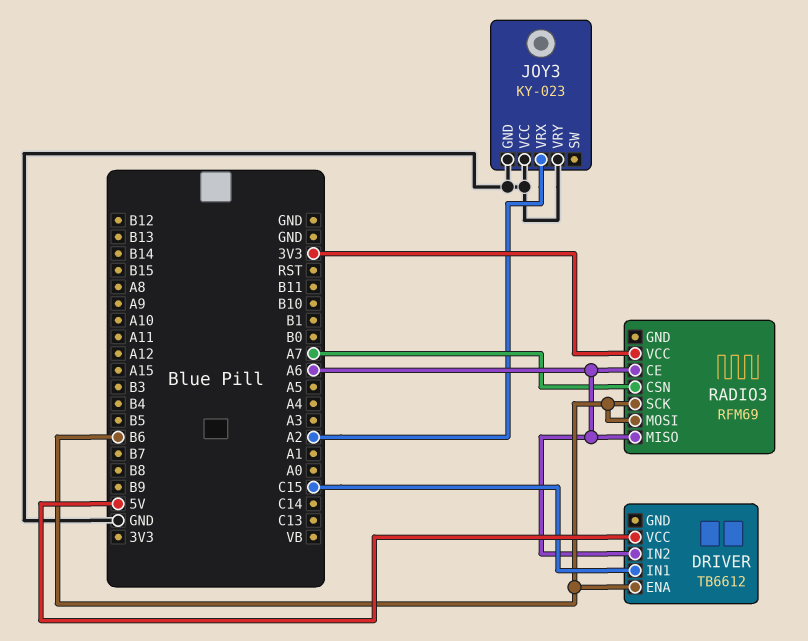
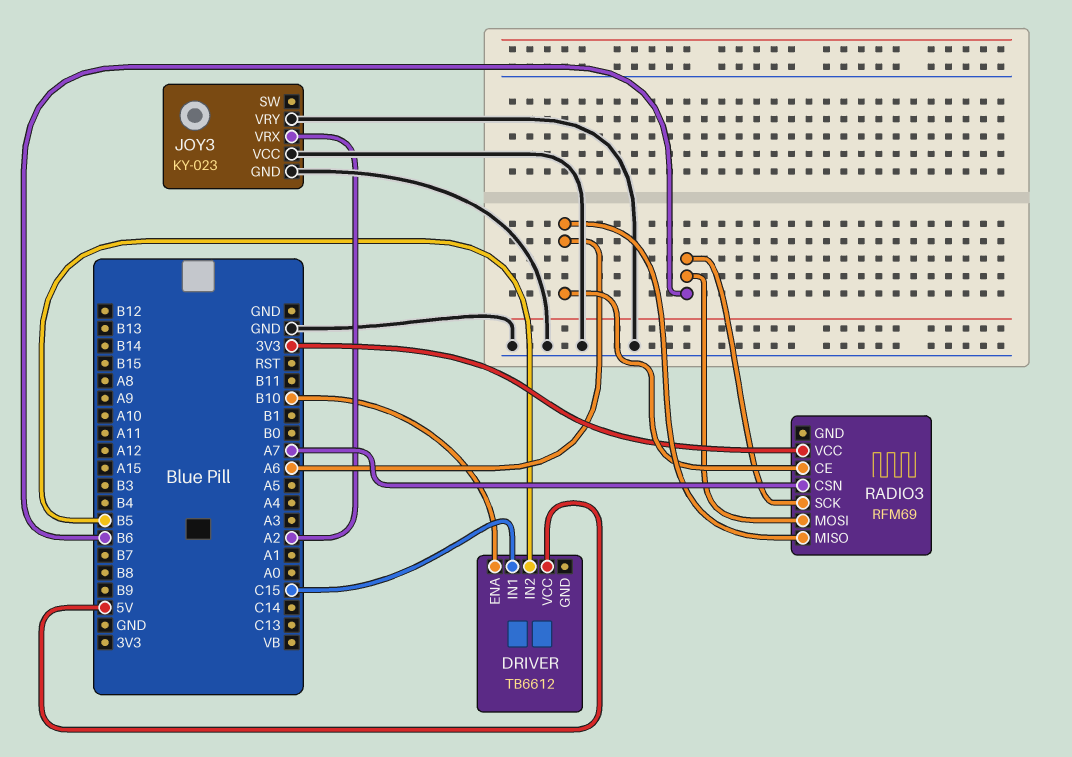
DRIVER pin ENA: B6 -> B10
DRIVER pin IN2: A6 -> B5

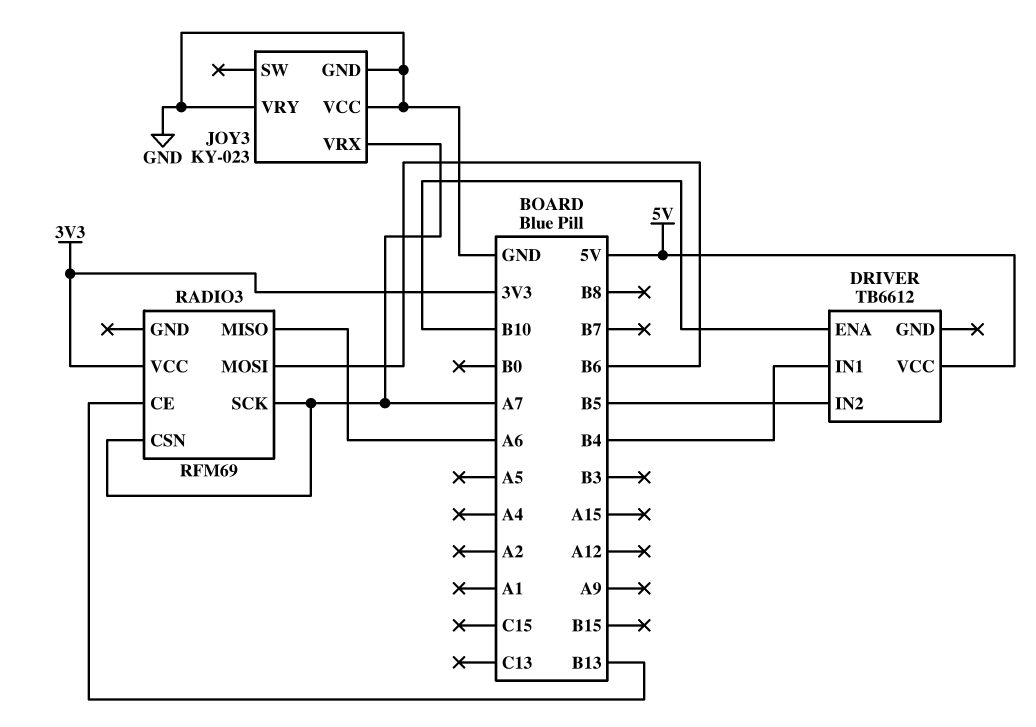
DRIVER pin IN1: C15 -> B4
JOY3 pin VRX: A2 -> A7
RADIO3 pin CE: A6 -> B13
RADIO3 pin SCK: B6 -> A7

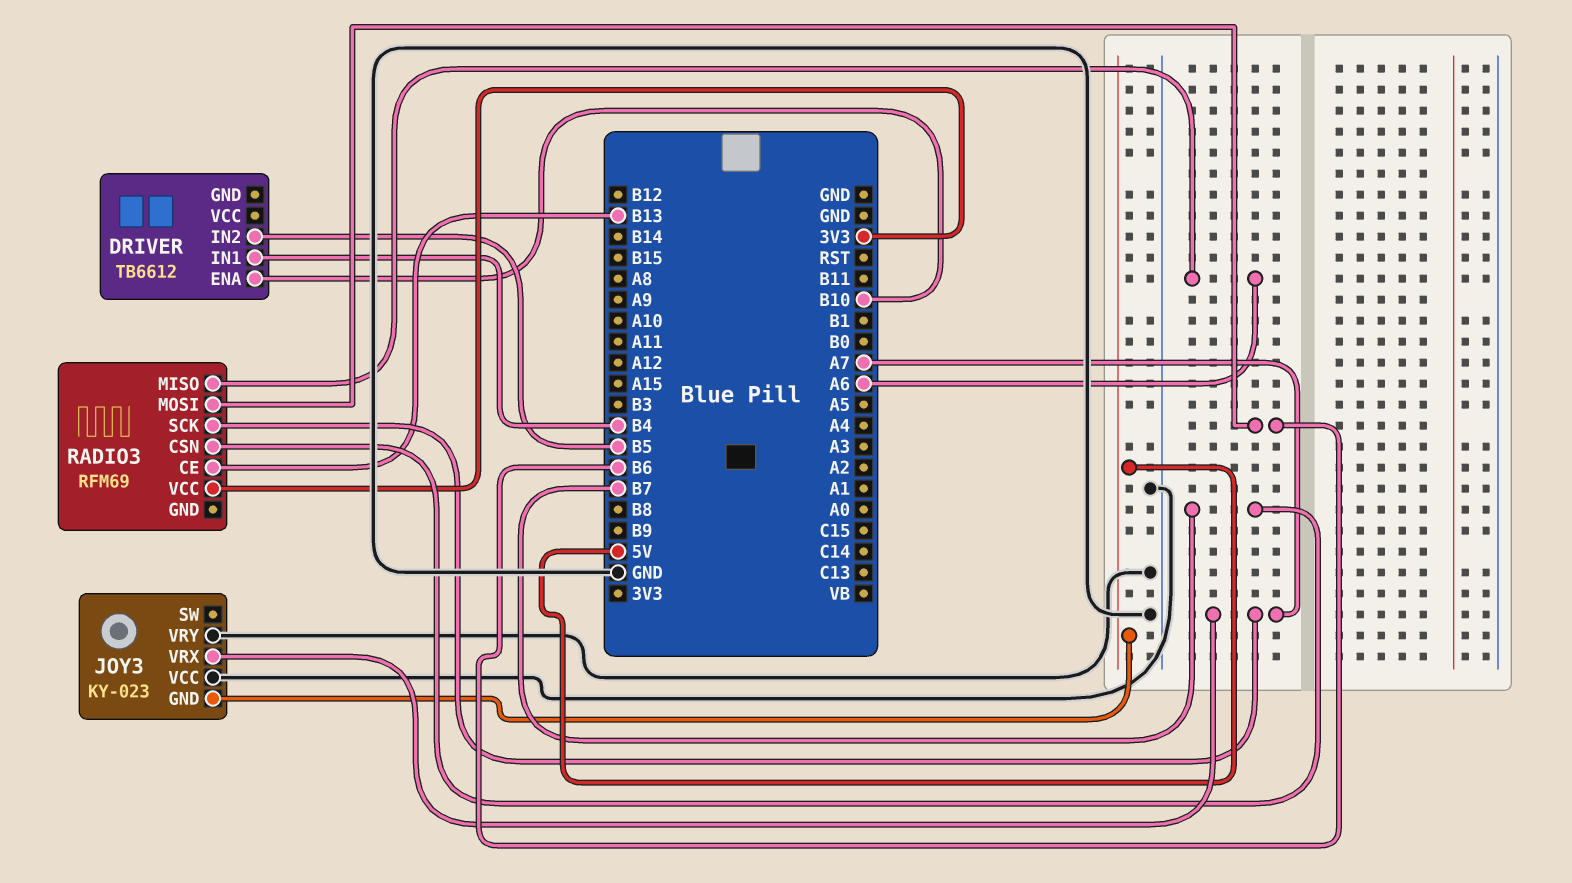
DRIVER pin VCC: 5V -> none
JOY3 pin GND: GND -> 5V
RADIO3 pin CSN: A7 -> B7

